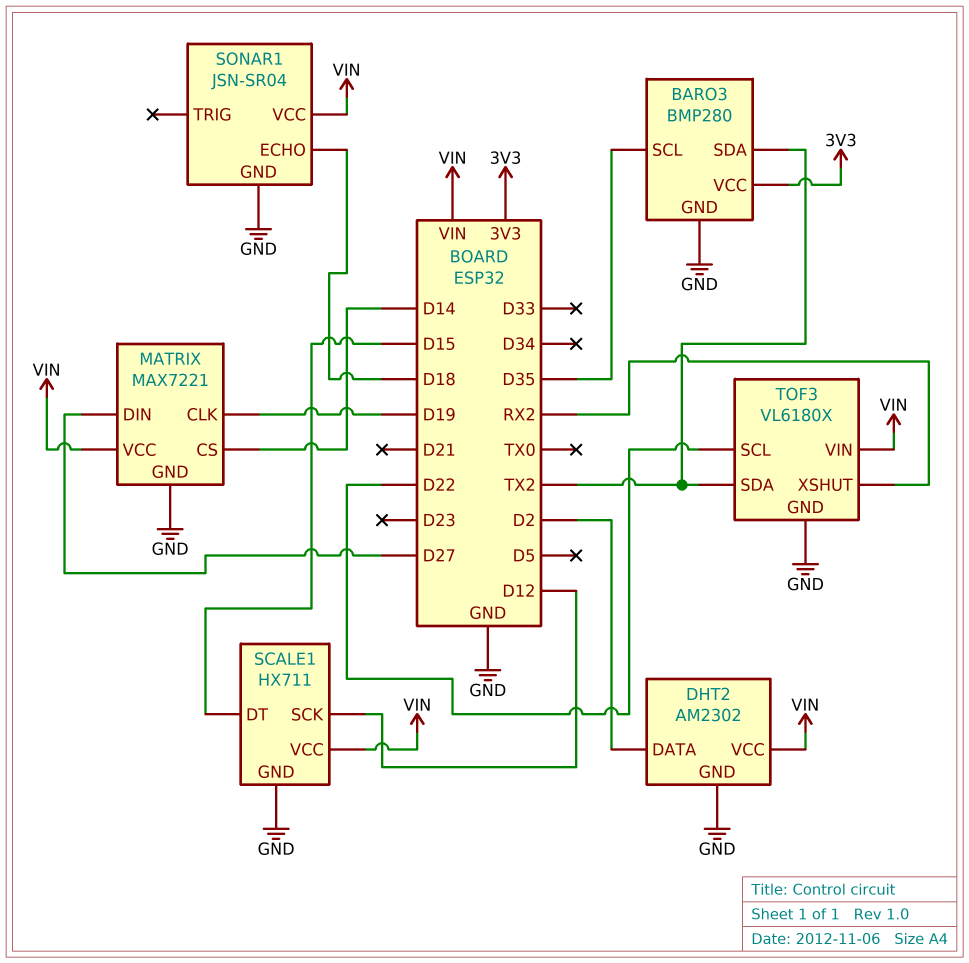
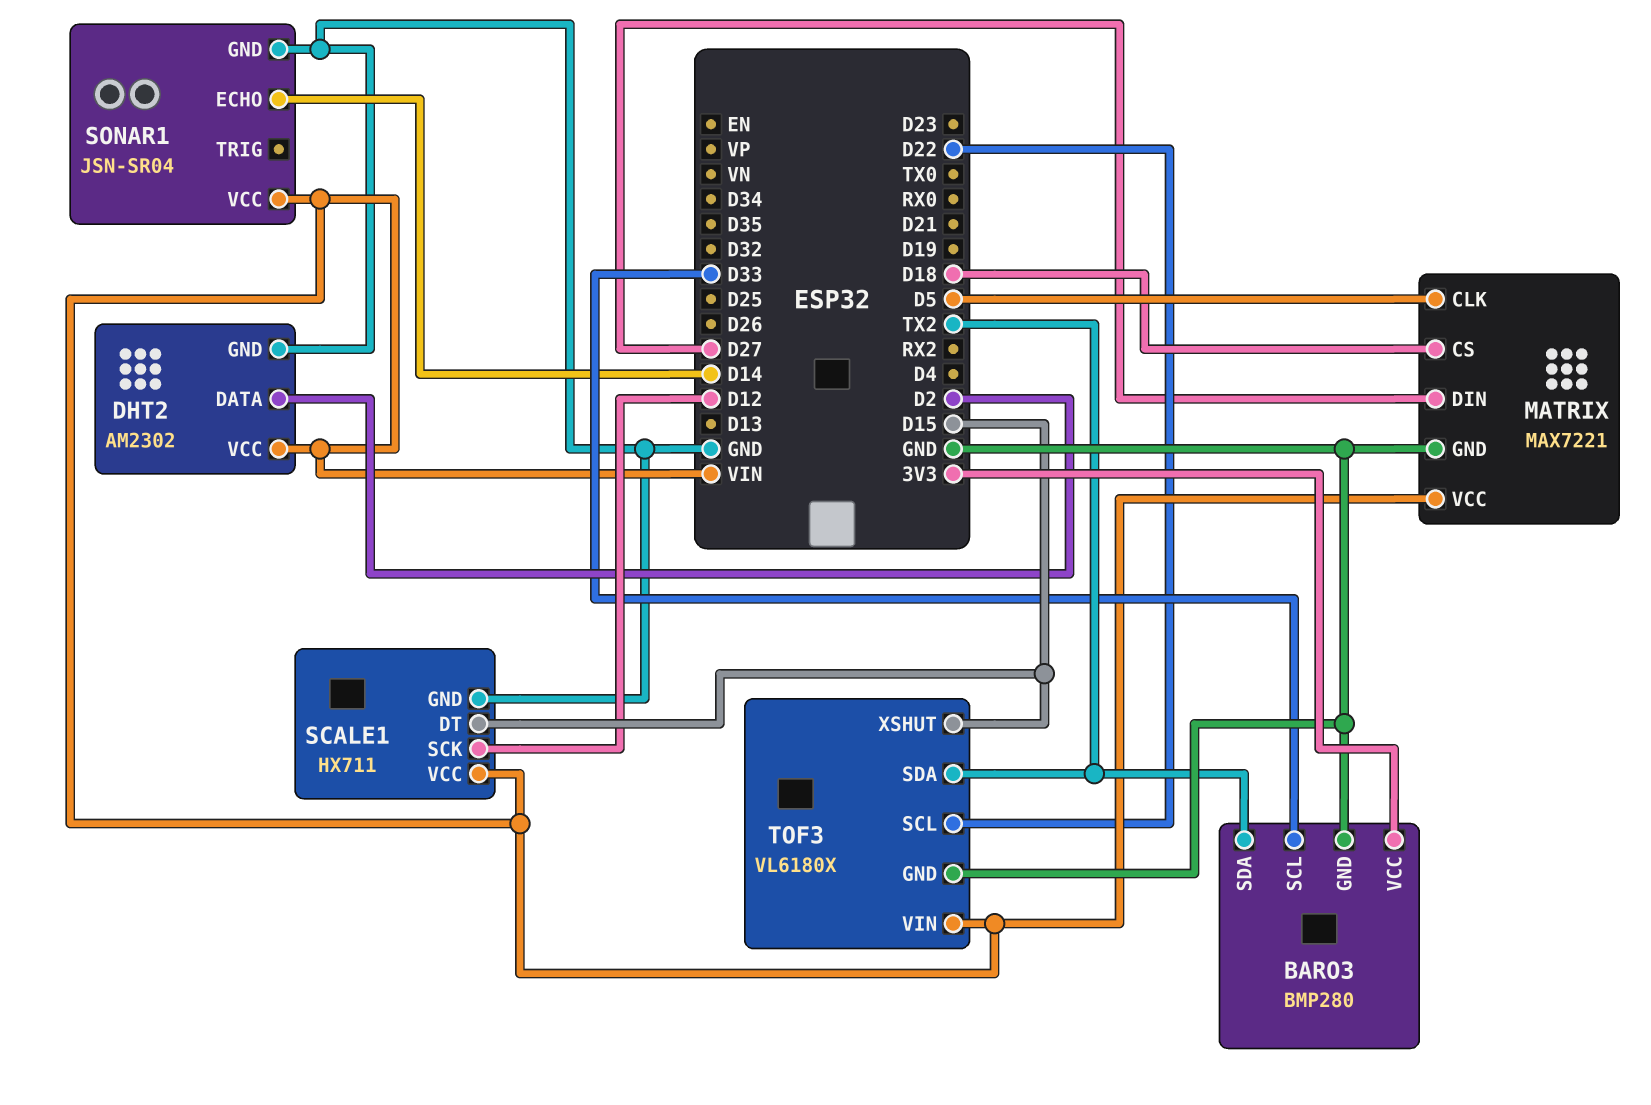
BARO3 pin SCL: D35 -> D33
MATRIX pin CLK: D19 -> D5
MATRIX pin CS: D14 -> D18
SONAR1 pin ECHO: D18 -> D14
TOF3 pin XSHUT: RX2 -> D15

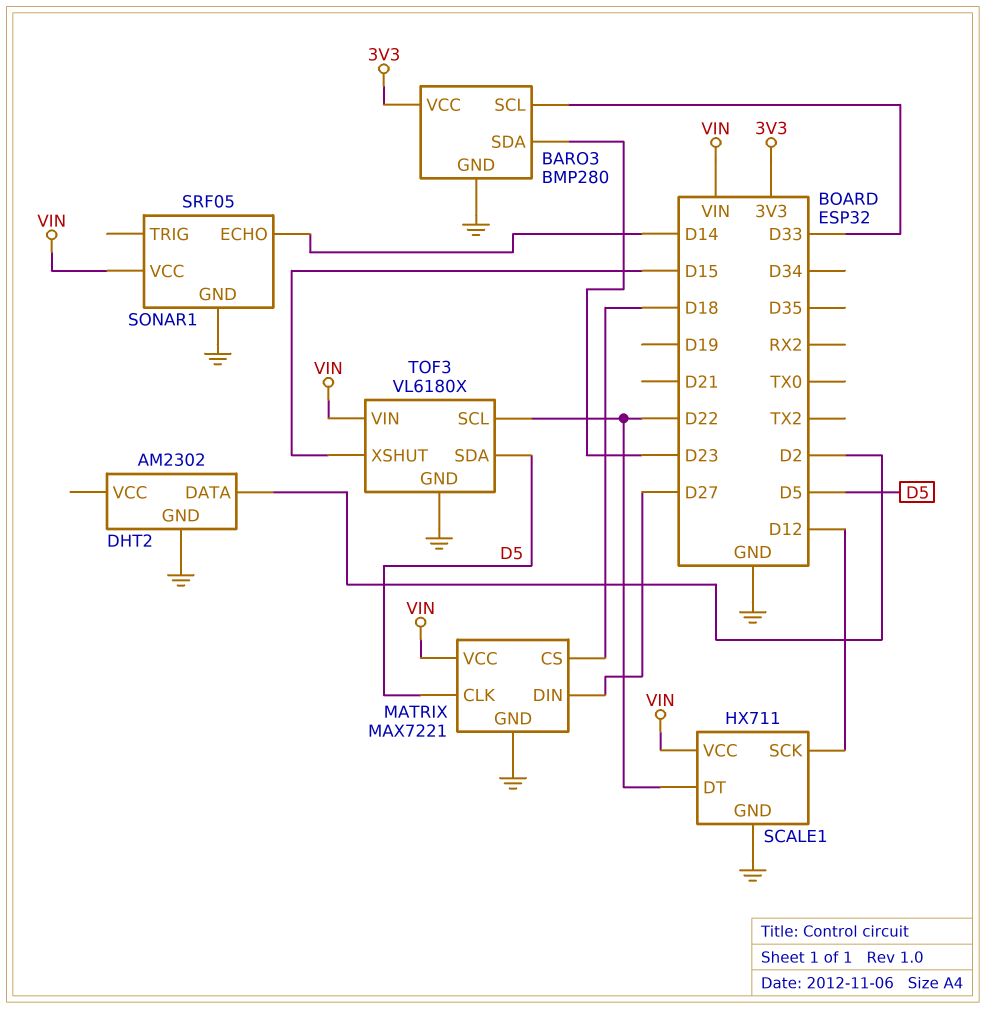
BARO3 pin SDA: TX2 -> D23
DHT2 pin VCC: VIN -> none
SCALE1 pin DT: D15 -> D22
SONAR1: JSN-SR04 -> SRF05
TOF3 pin SDA: TX2 -> D5

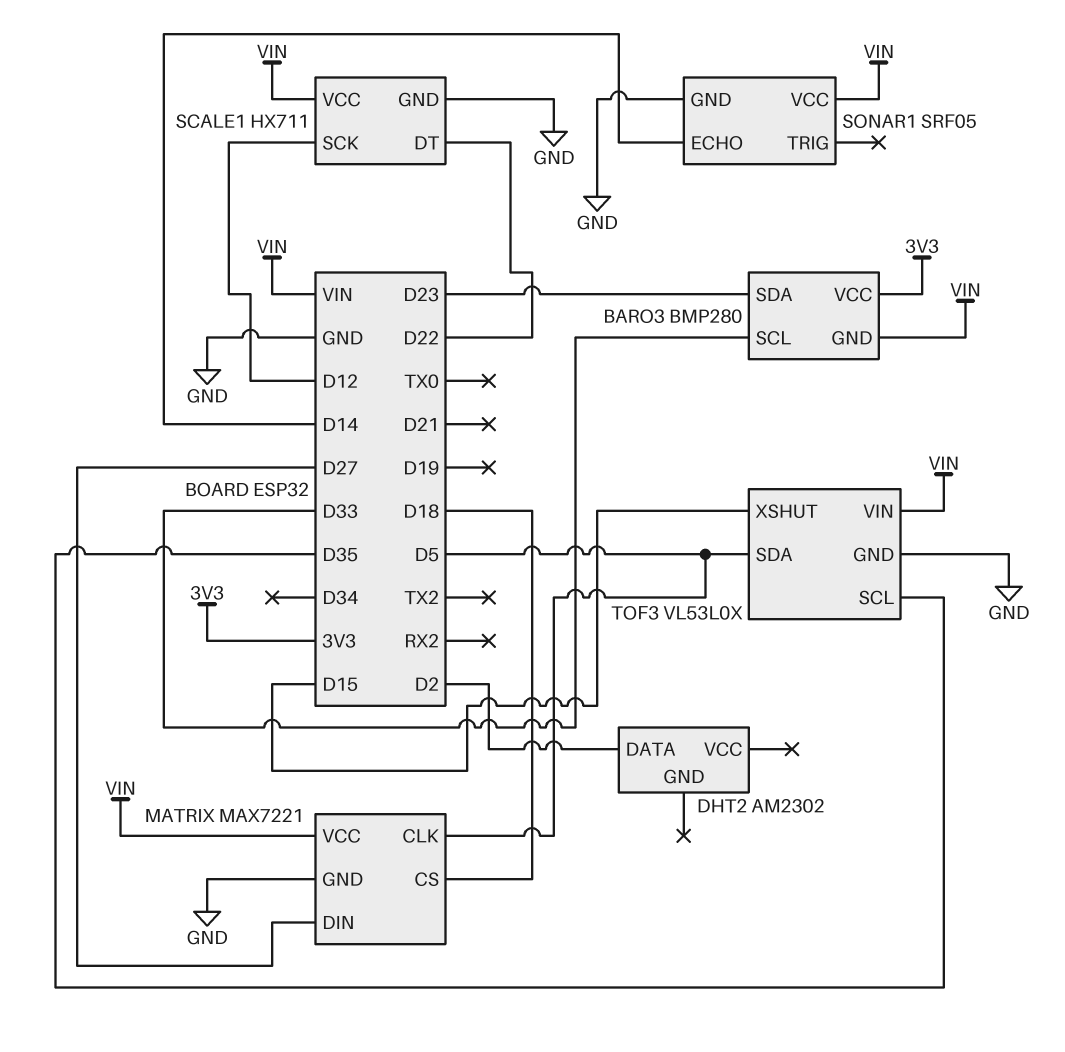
BARO3 pin GND: GND -> VIN
DHT2 pin GND: GND -> none
TOF3: VL6180X -> VL53L0X
TOF3 pin SCL: D22 -> D35

